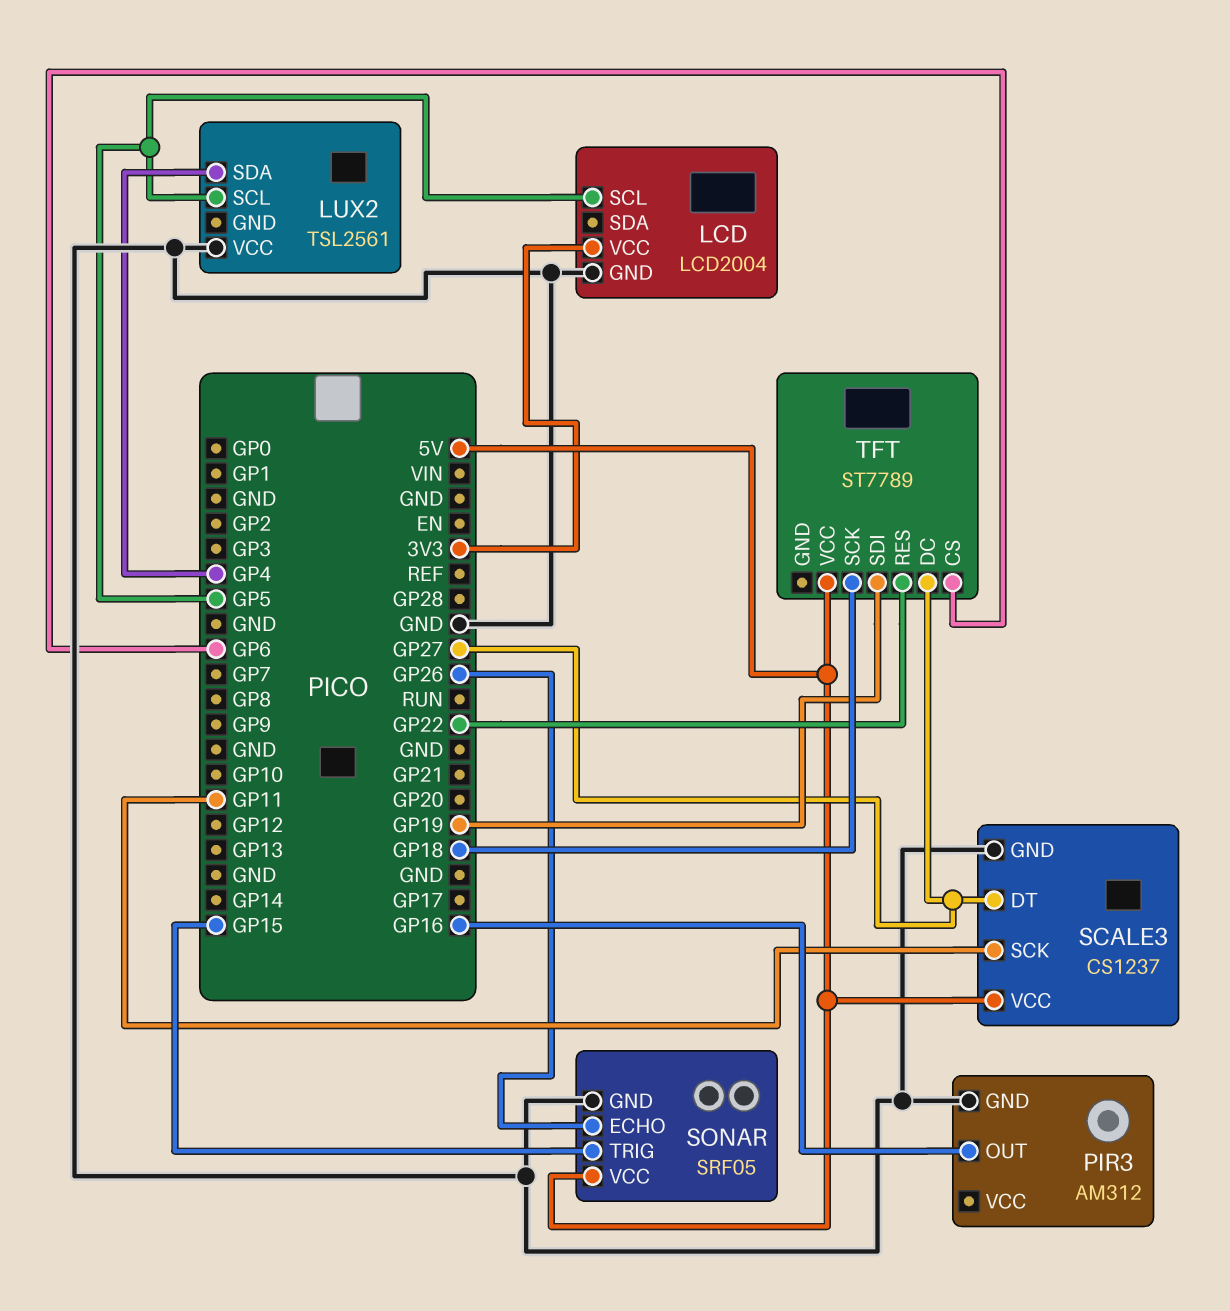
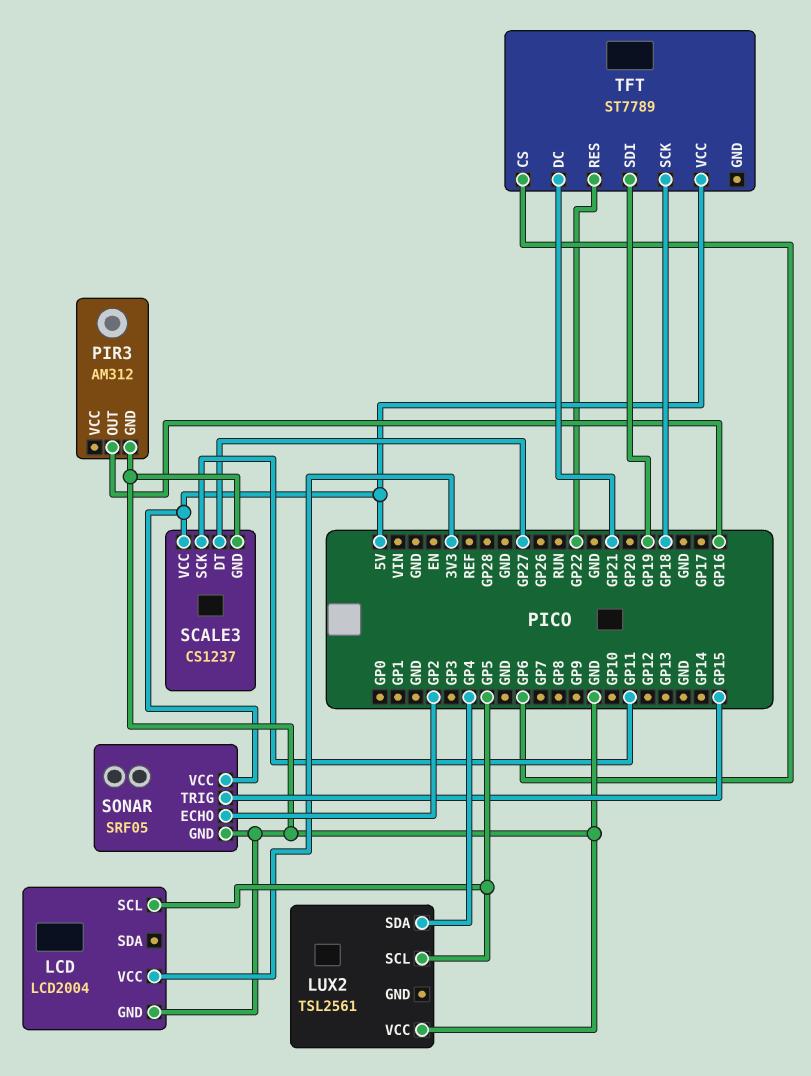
SONAR pin ECHO: GP26 -> GP2
TFT pin DC: GP27 -> GP21

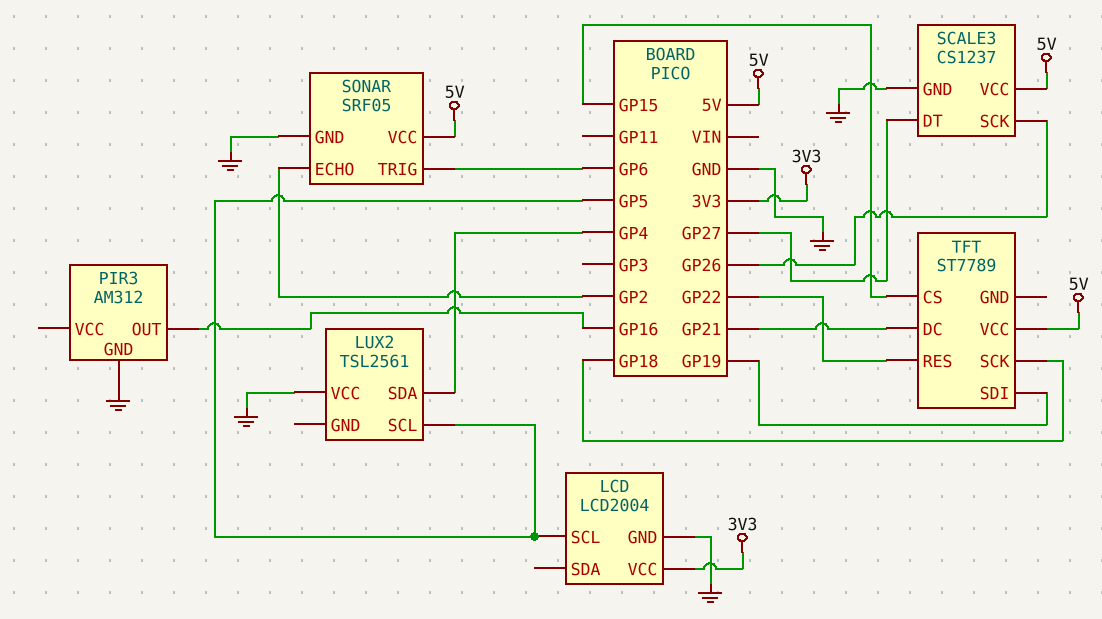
SCALE3 pin SCK: GP11 -> GP26
SONAR pin TRIG: GP15 -> GP6
TFT pin CS: GP6 -> GP15

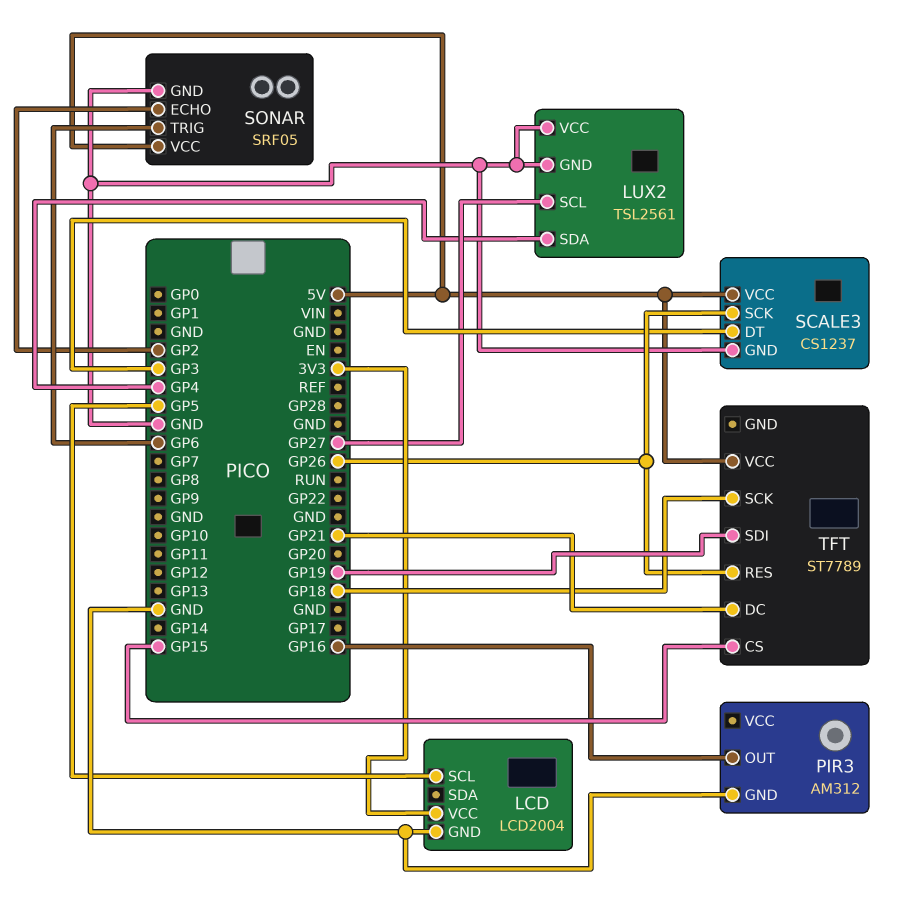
LUX2 pin GND: none -> GND
LUX2 pin SCL: GP5 -> GP27
SCALE3 pin DT: GP27 -> GP3
TFT pin RES: GP22 -> GP26

